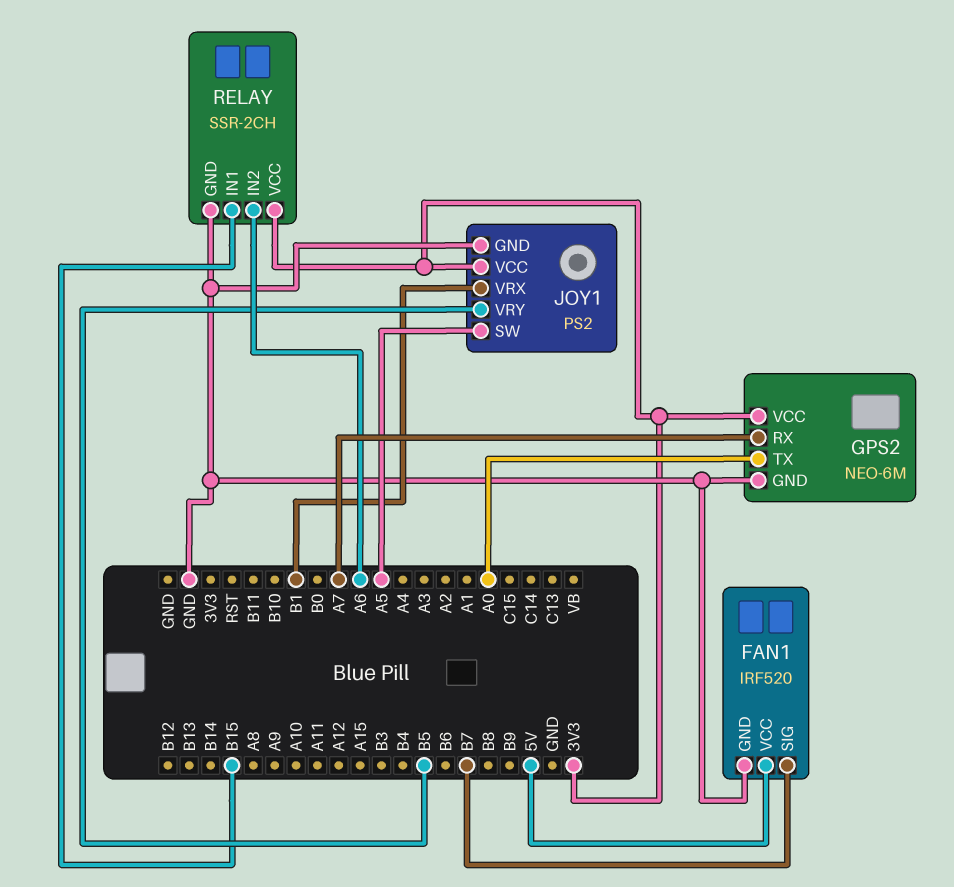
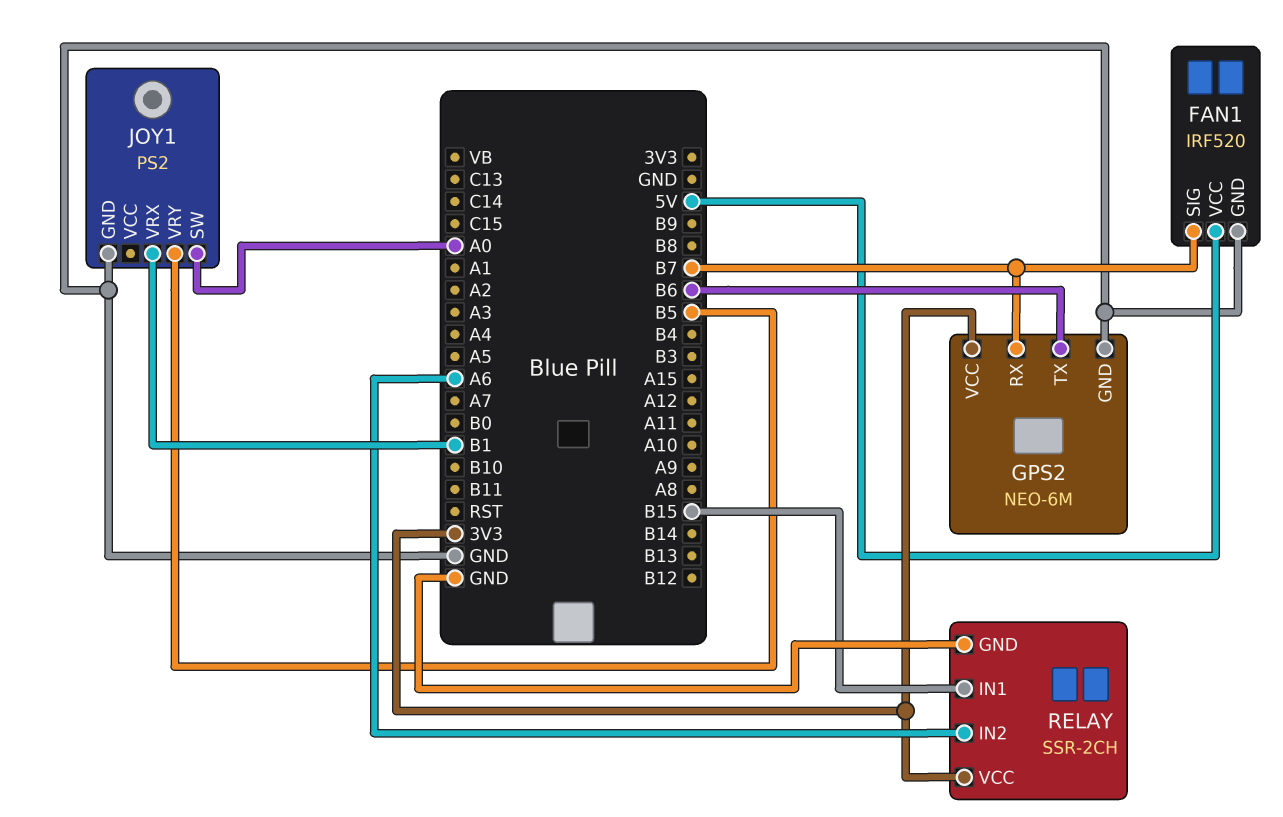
GPS2 pin RX: A7 -> B7
GPS2 pin TX: A0 -> B6
JOY1 pin SW: A5 -> A0
JOY1 pin VCC: 3V3 -> none

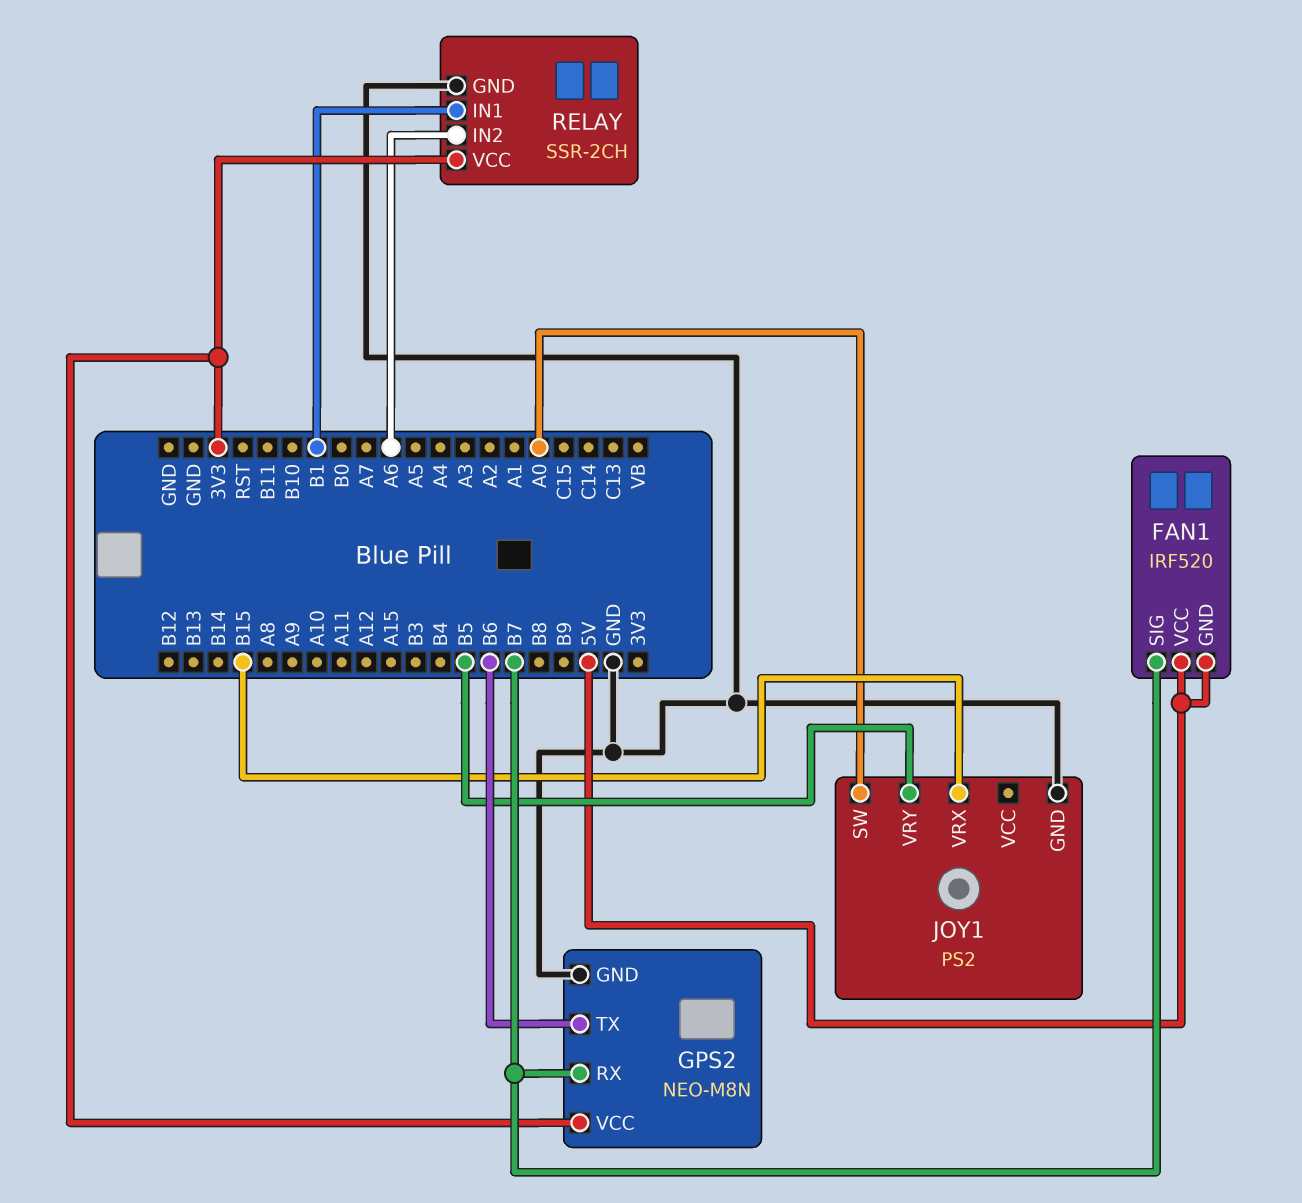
FAN1 pin GND: GND -> 5V
GPS2: NEO-6M -> NEO-M8N
JOY1 pin VRX: B1 -> B15
RELAY pin IN1: B15 -> B1

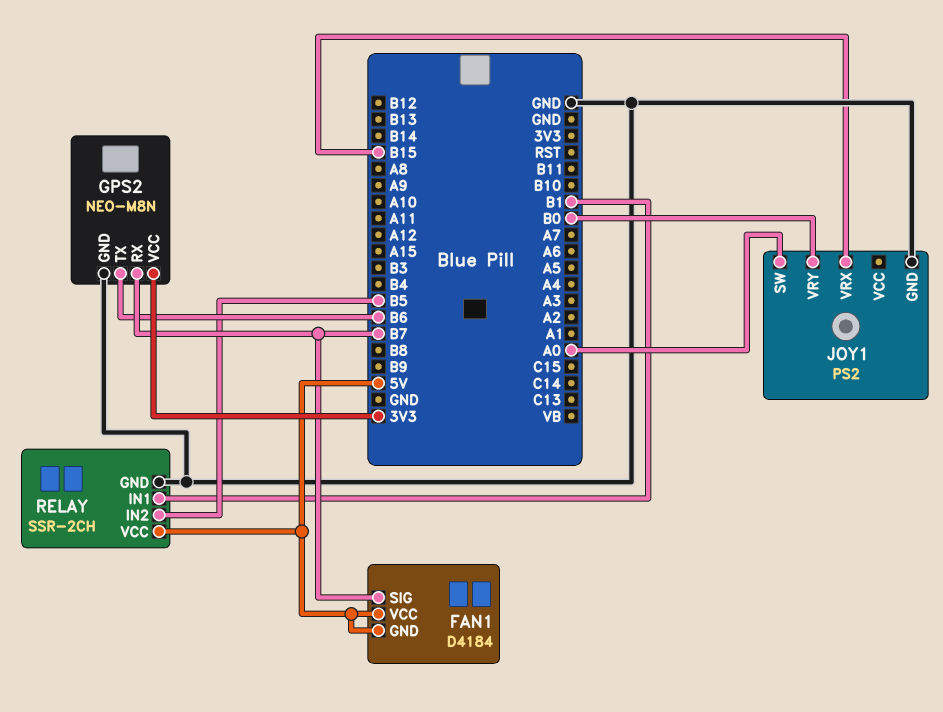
FAN1: IRF520 -> D4184
JOY1 pin VRY: B5 -> B0
RELAY pin IN2: A6 -> B5
RELAY pin VCC: 3V3 -> 5V

